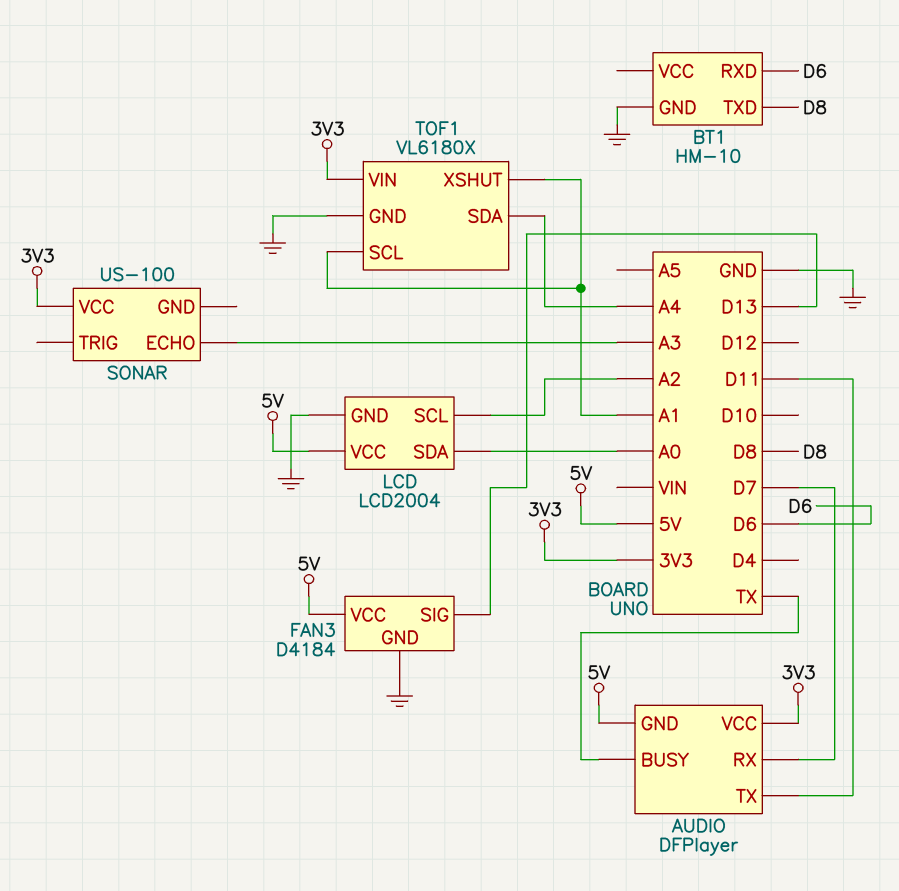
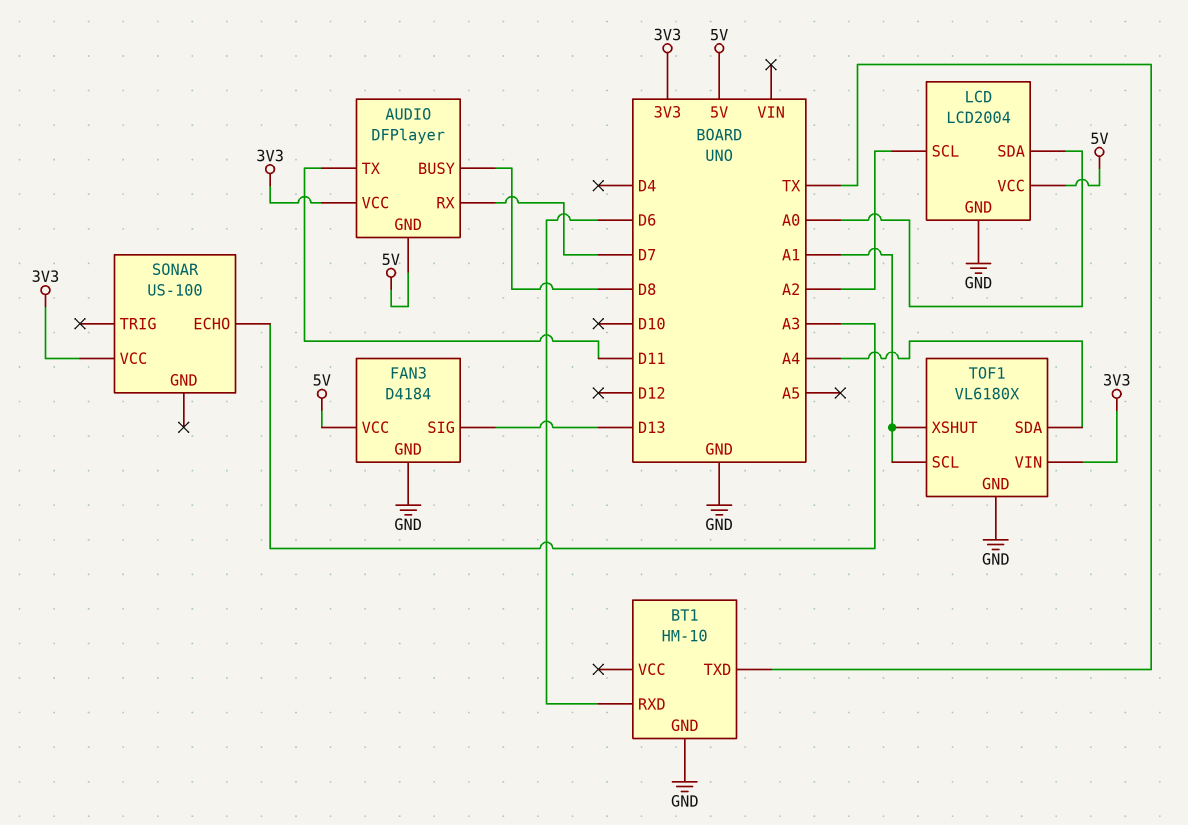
AUDIO pin BUSY: TX -> D8
BT1 pin TXD: D8 -> TX

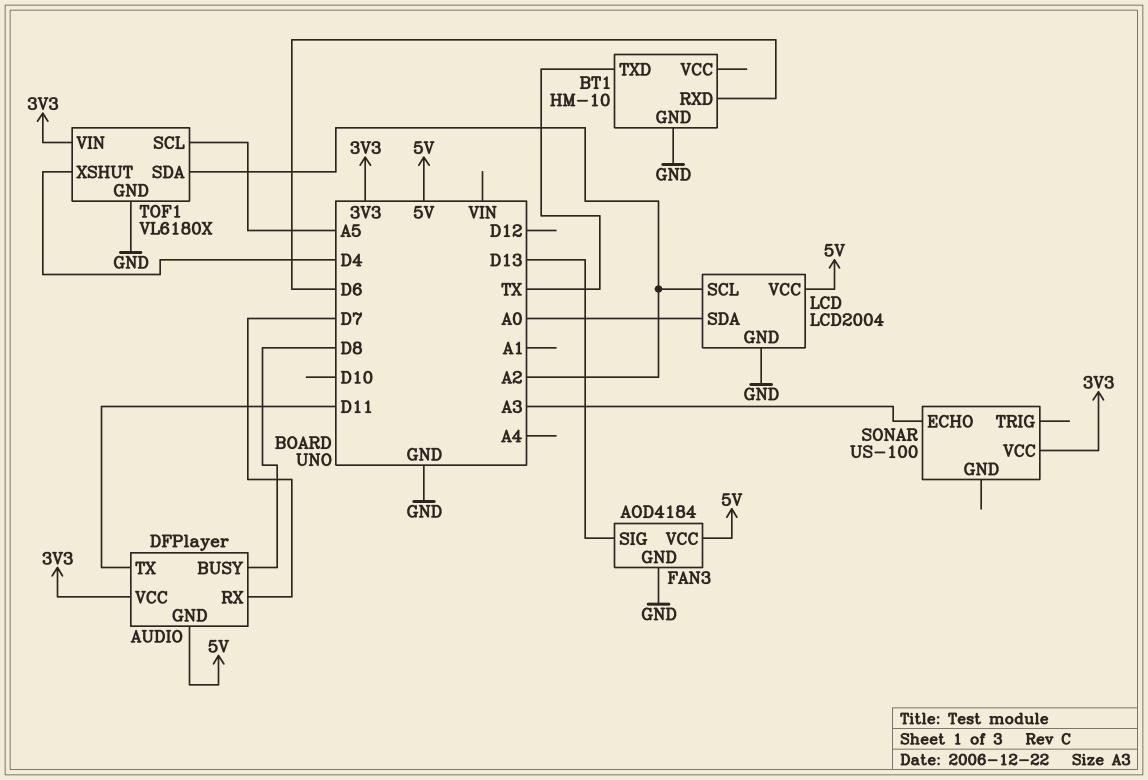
FAN3: D4184 -> AOD4184
TOF1 pin SCL: A1 -> A5
TOF1 pin SDA: A4 -> A2
TOF1 pin XSHUT: A1 -> D4

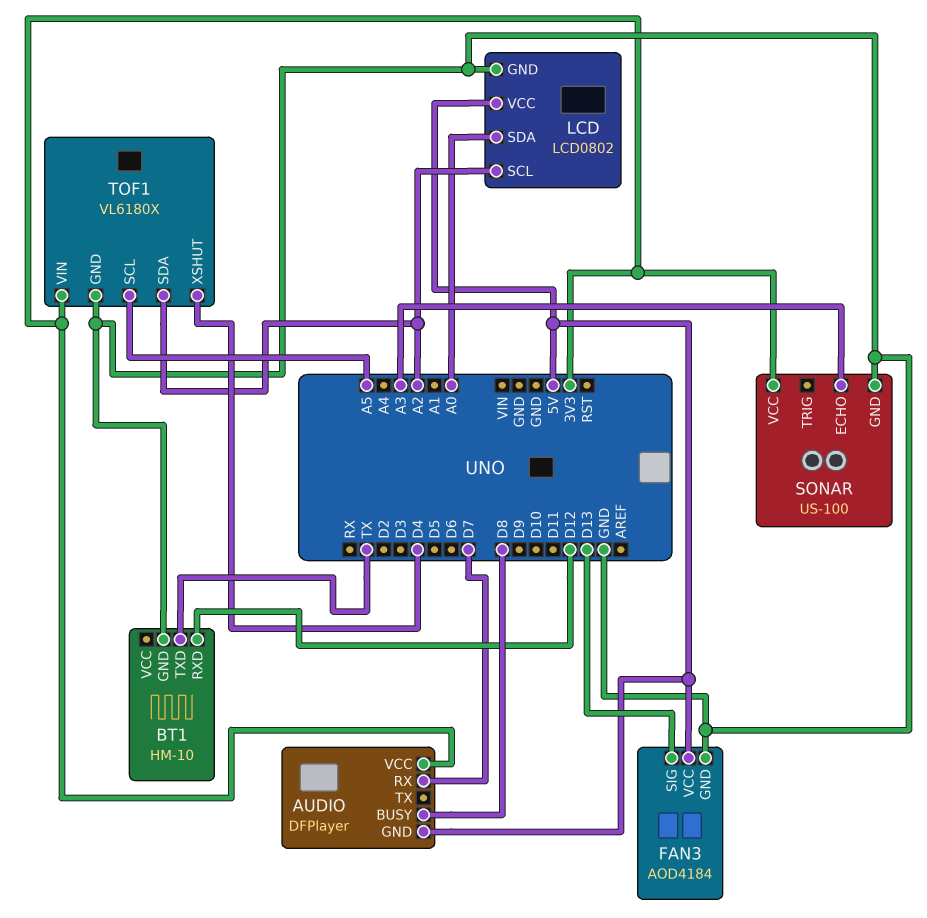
AUDIO pin TX: D11 -> none
BT1 pin RXD: D6 -> D12
LCD: LCD2004 -> LCD0802
SONAR pin GND: none -> GND

